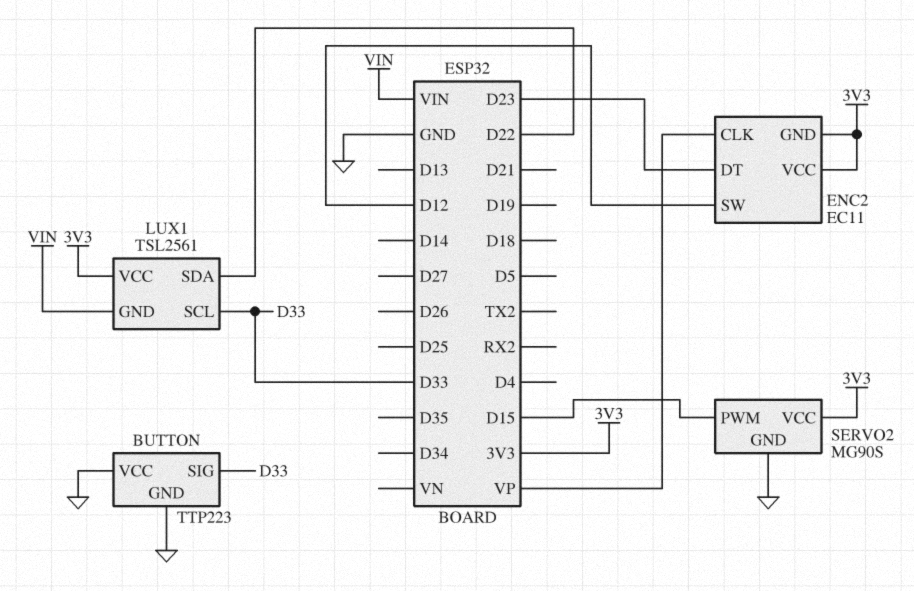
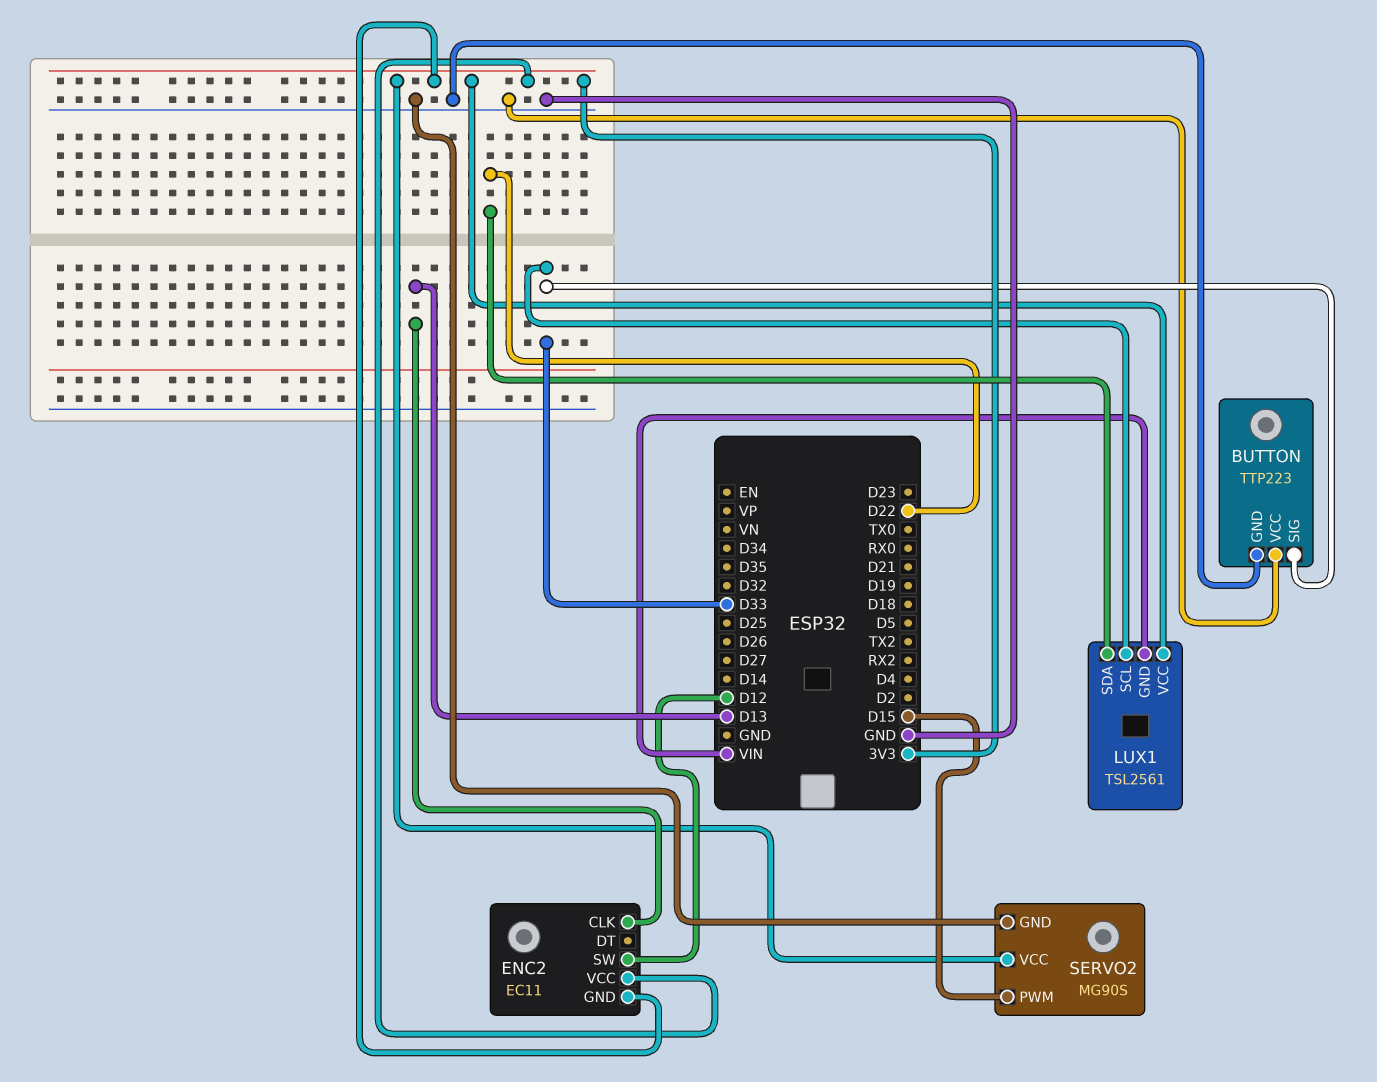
ENC2 pin CLK: VP -> D13
ENC2 pin DT: D23 -> none

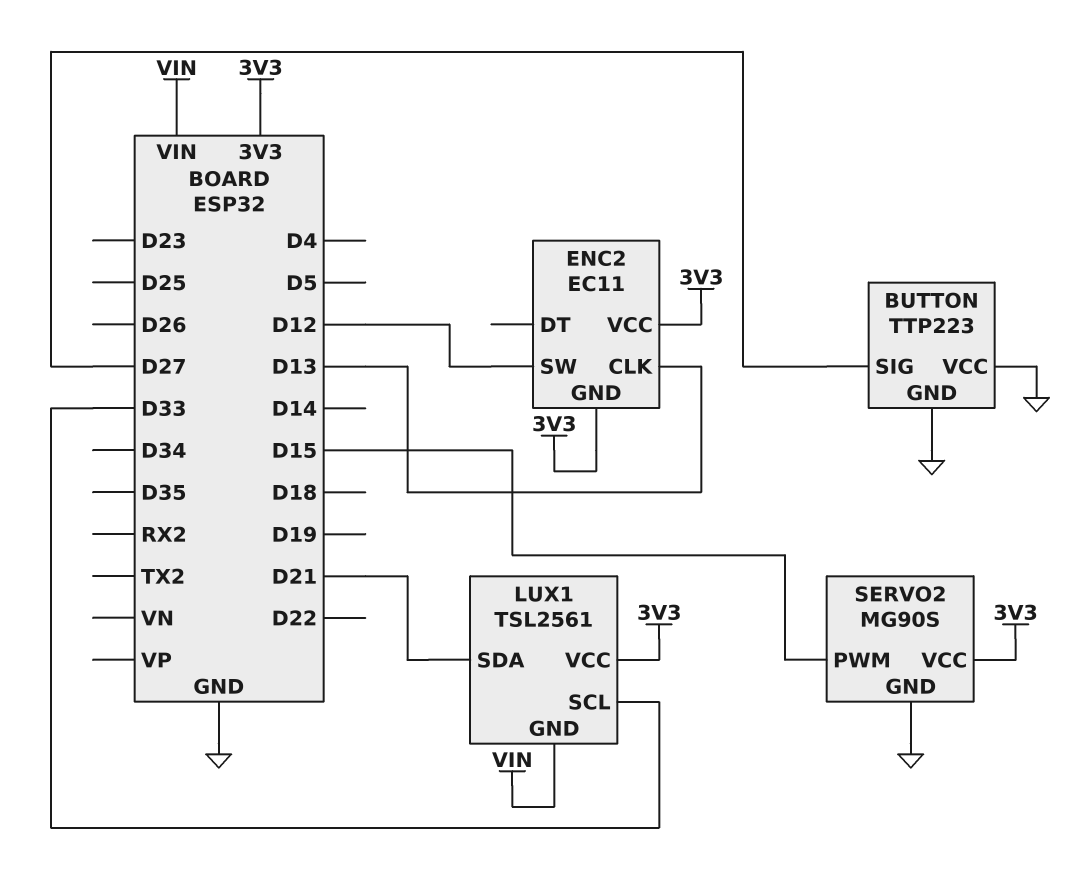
BUTTON pin SIG: D33 -> D27
LUX1 pin SDA: D22 -> D21

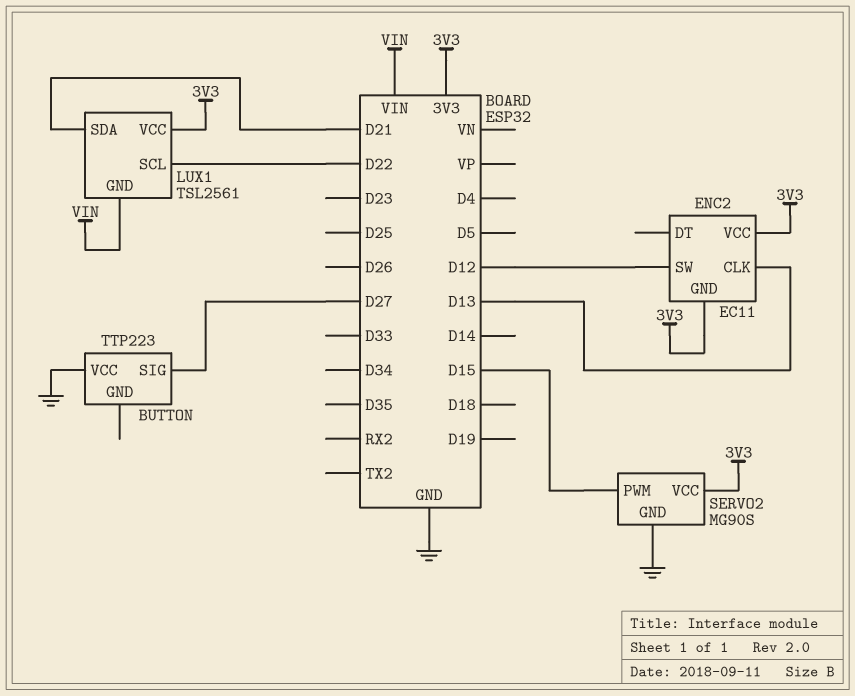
BUTTON pin GND: GND -> none
LUX1 pin SCL: D33 -> D22

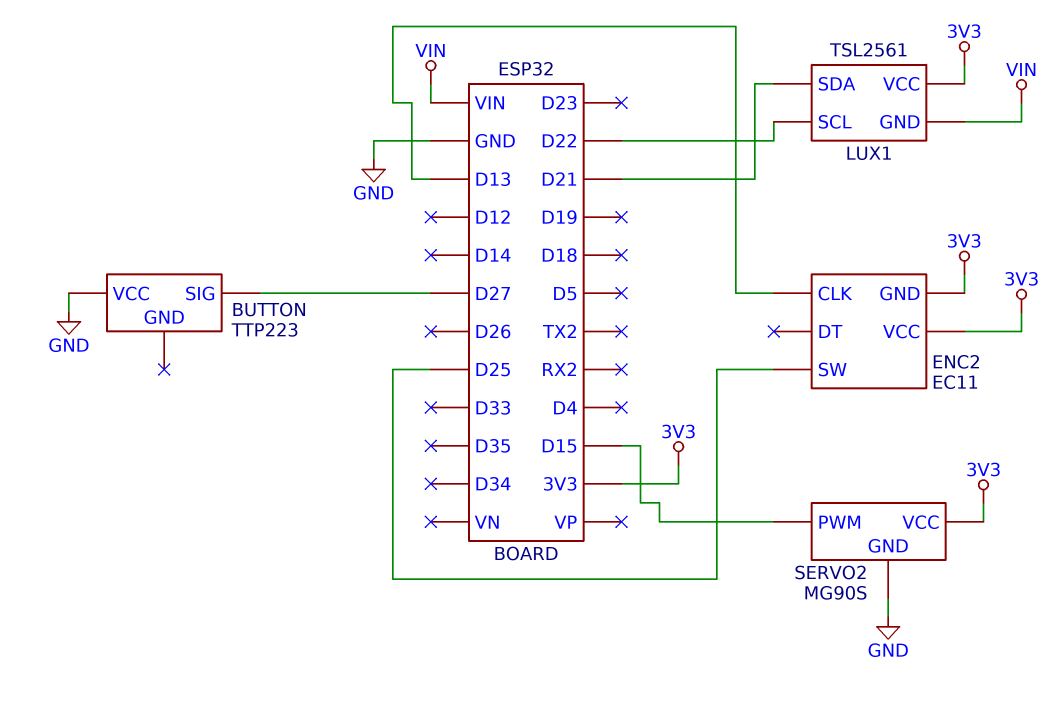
ENC2 pin SW: D12 -> D25

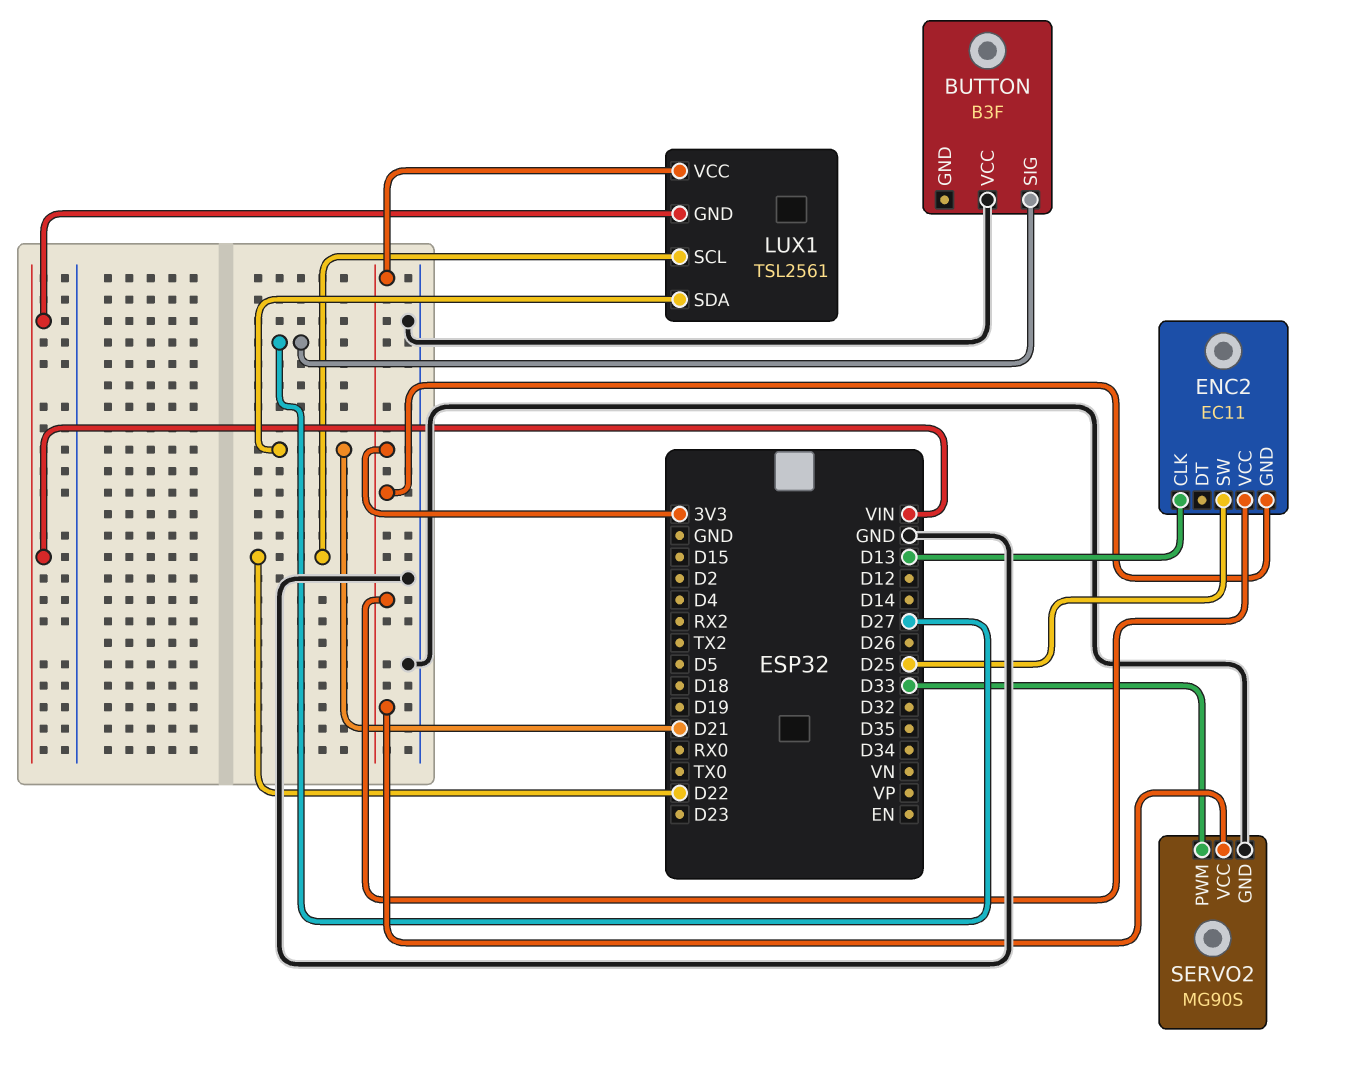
BUTTON: TTP223 -> B3F
SERVO2 pin PWM: D15 -> D33

